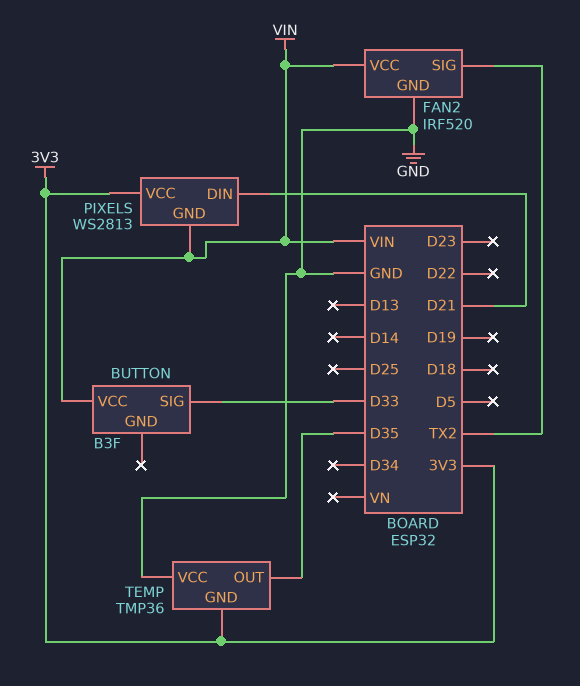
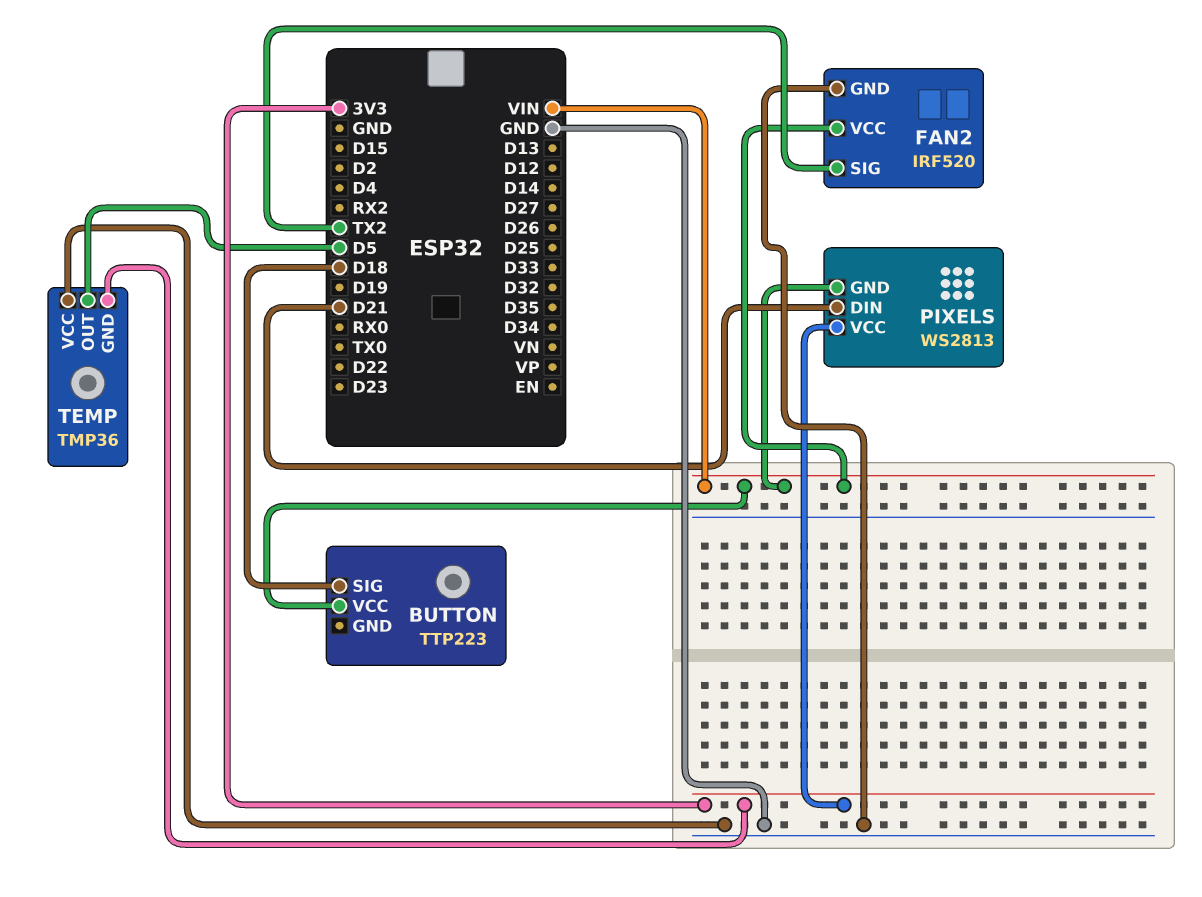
BUTTON: B3F -> TTP223
BUTTON pin SIG: D33 -> D18
TEMP pin OUT: D35 -> D5

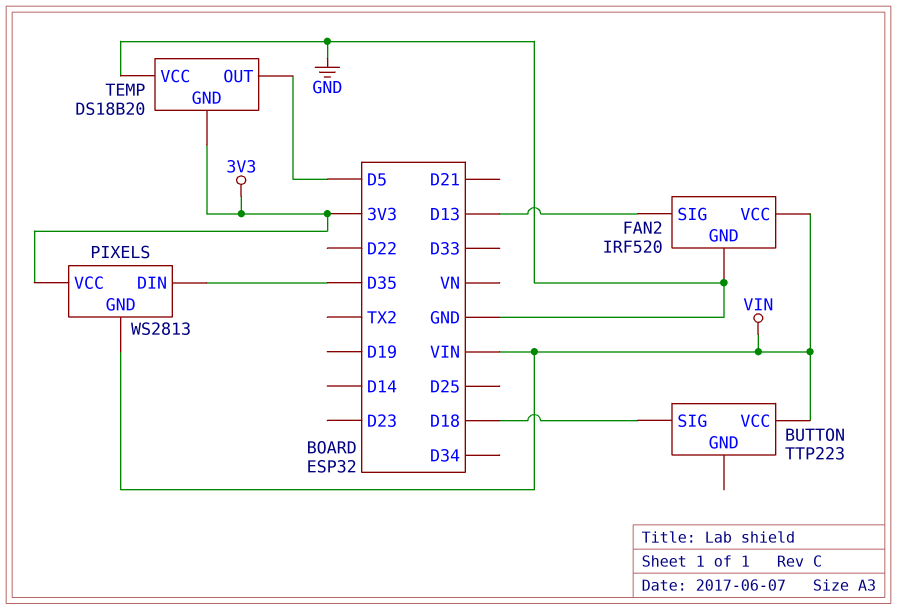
FAN2 pin SIG: TX2 -> D13
PIXELS pin DIN: D21 -> D35
TEMP: TMP36 -> DS18B20

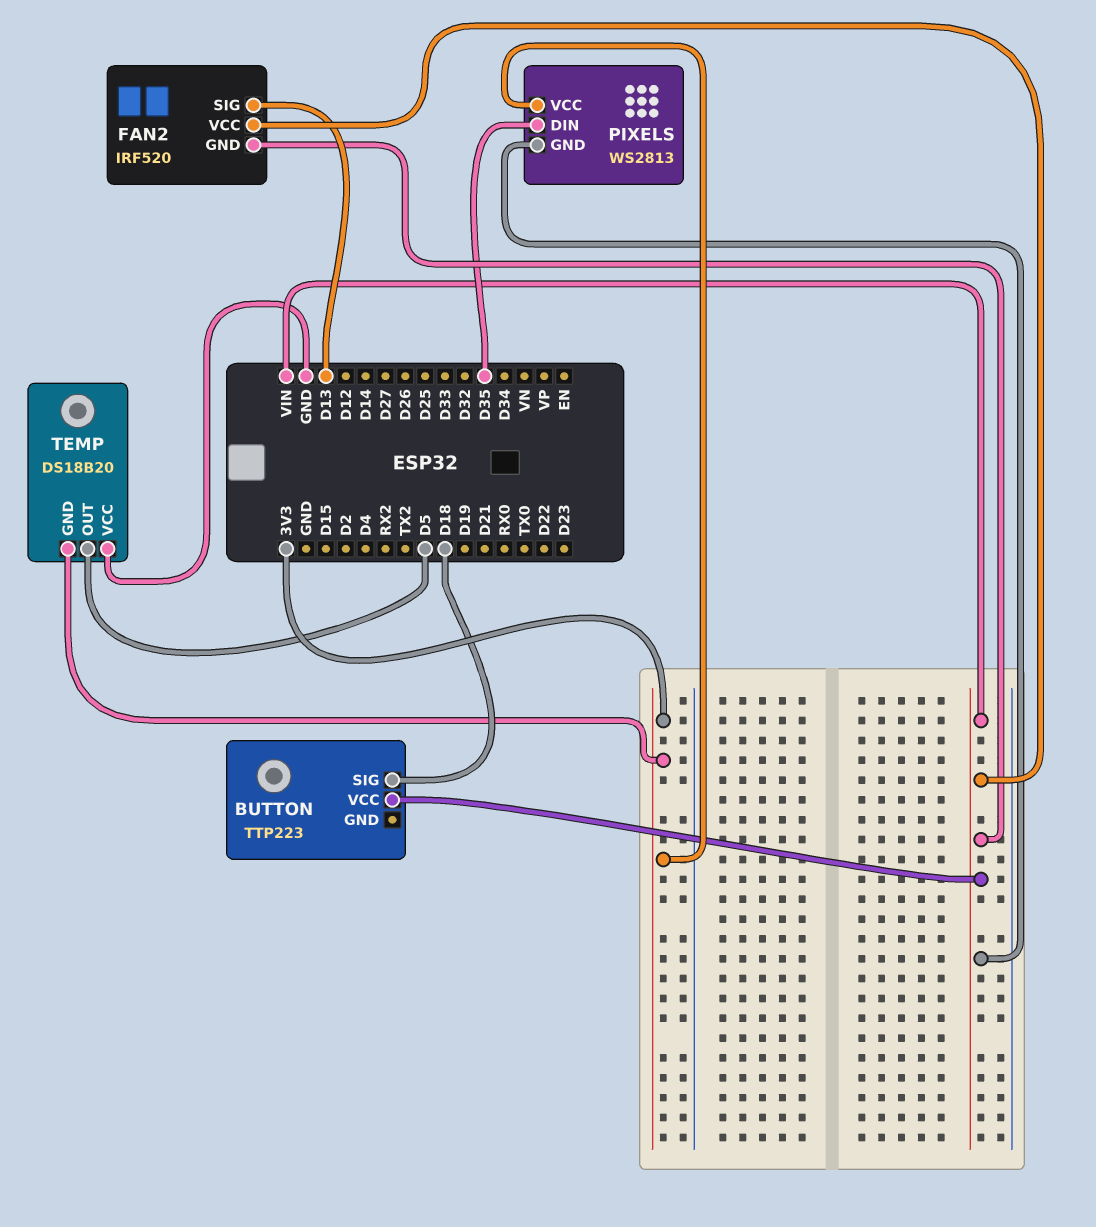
FAN2 pin GND: GND -> VIN

